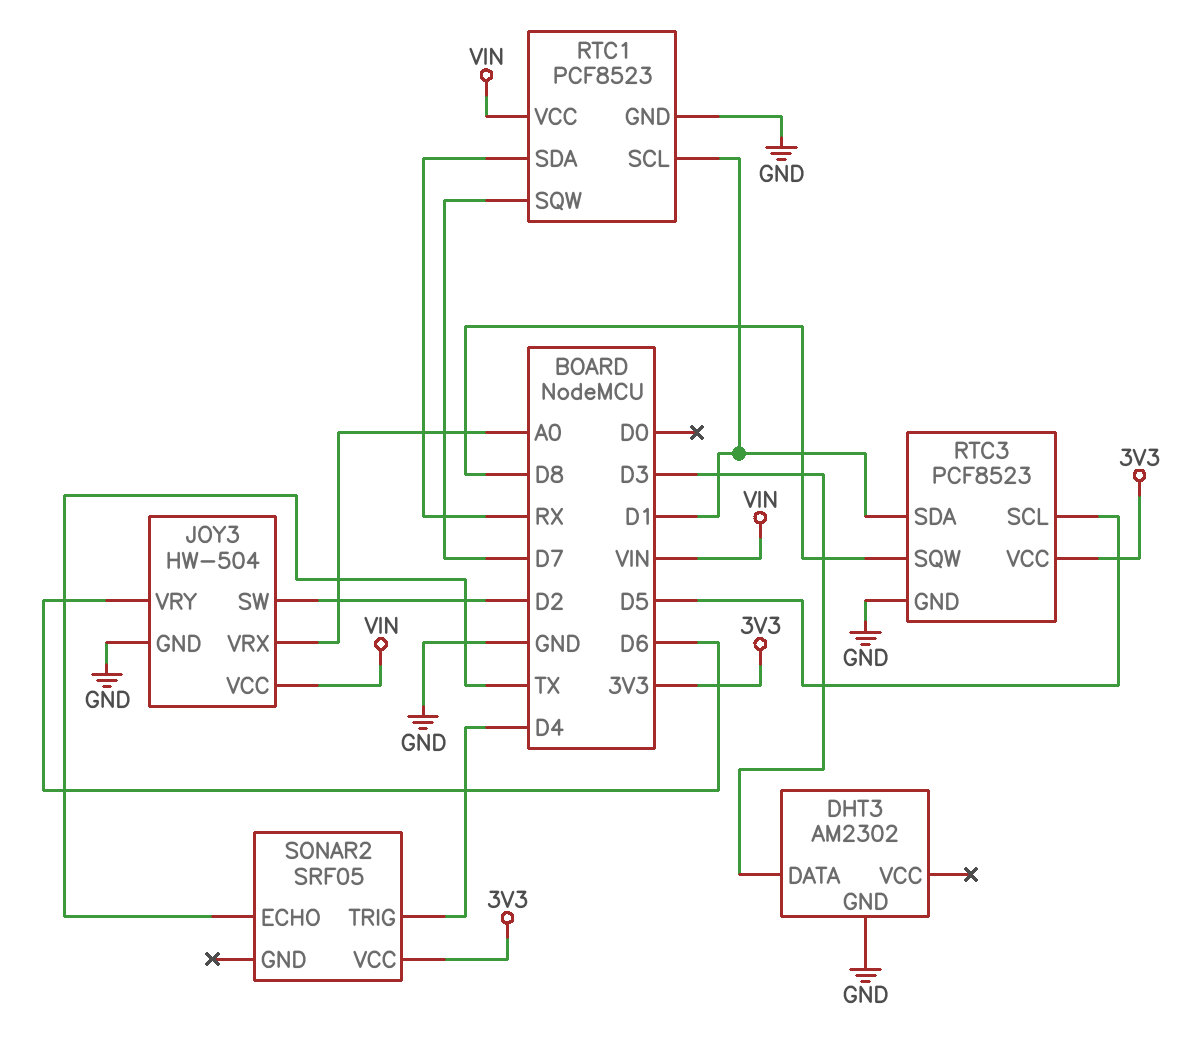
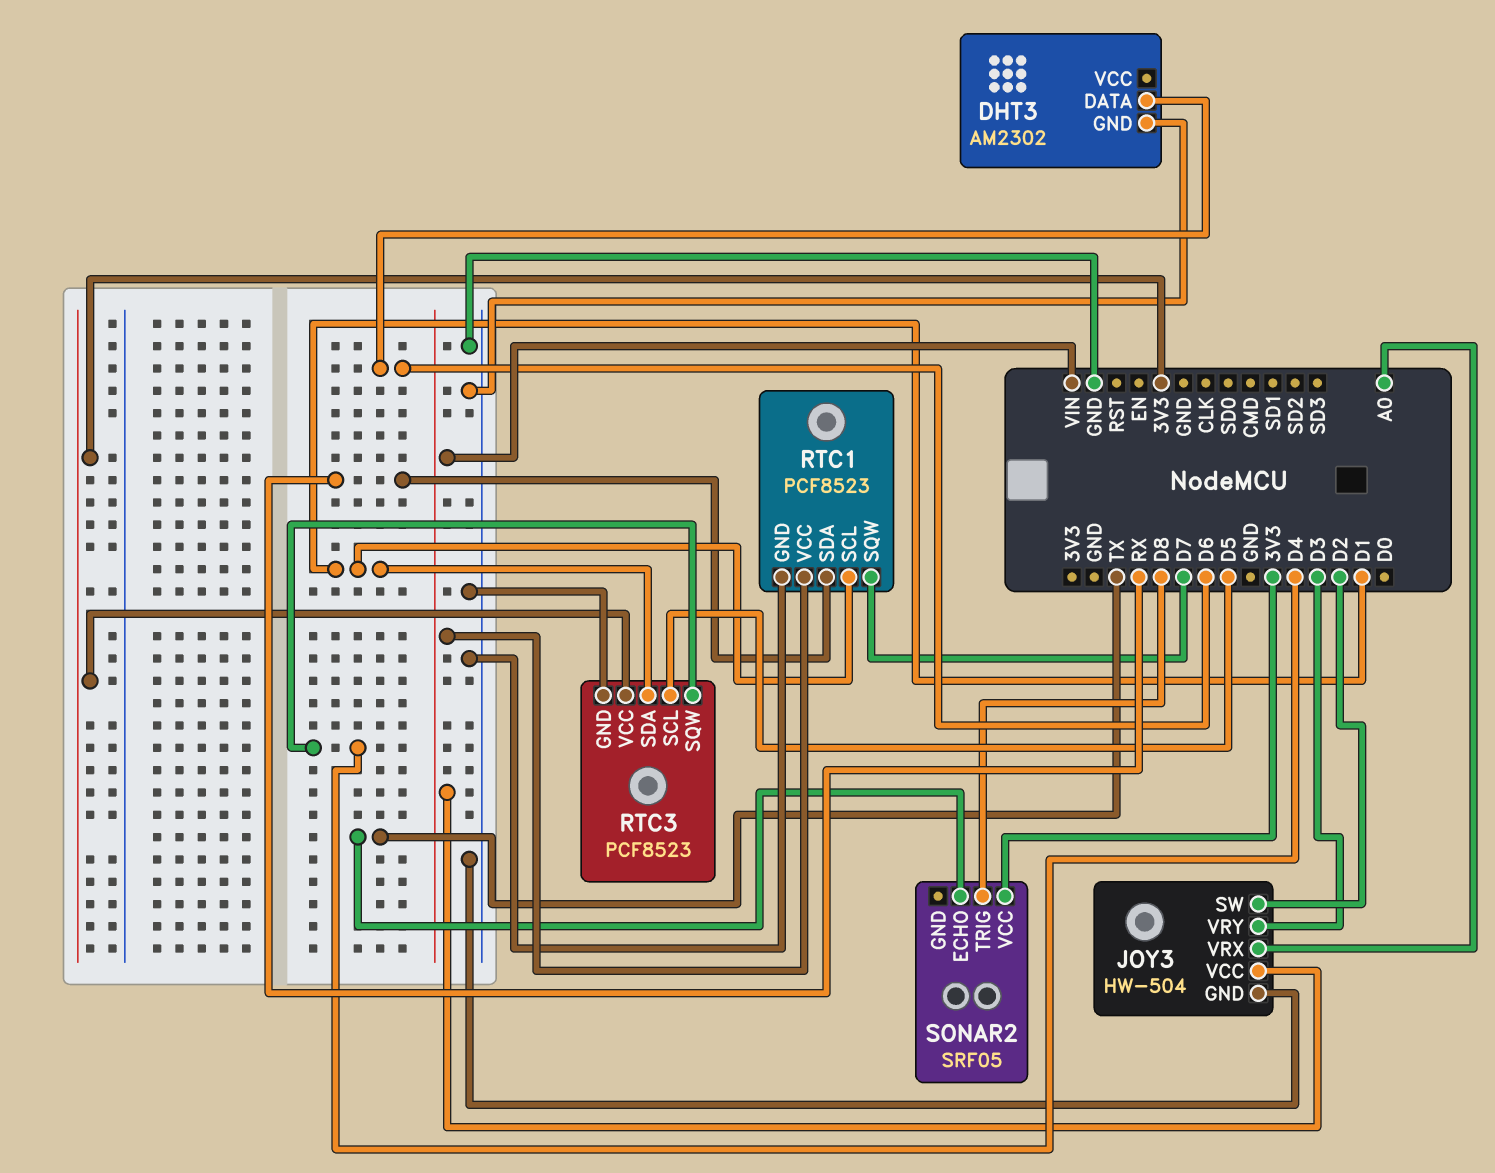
DHT3 pin DATA: D3 -> D6
JOY3 pin VRY: D6 -> D3
RTC3 pin SQW: D8 -> D4
SONAR2 pin TRIG: D4 -> D8

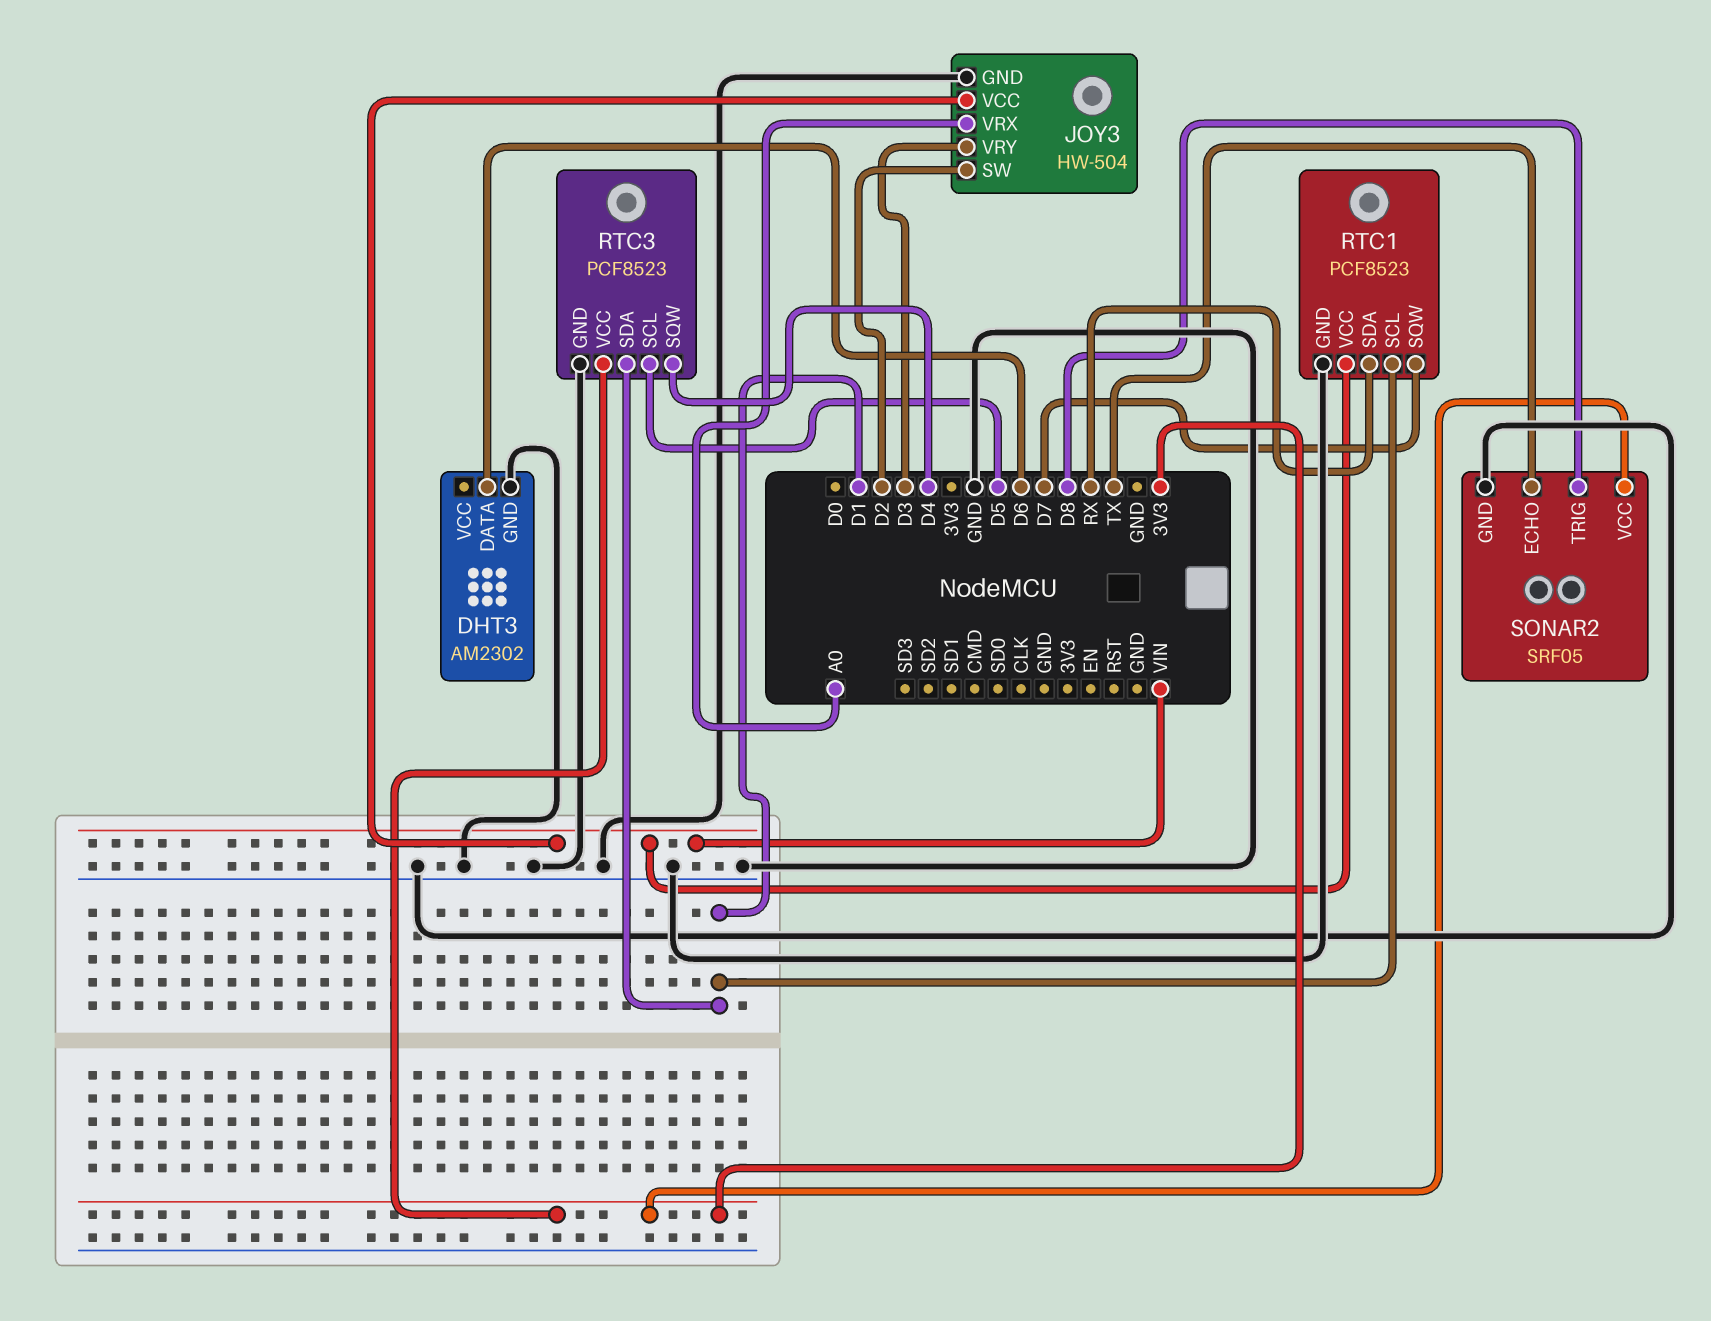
SONAR2 pin GND: none -> GND

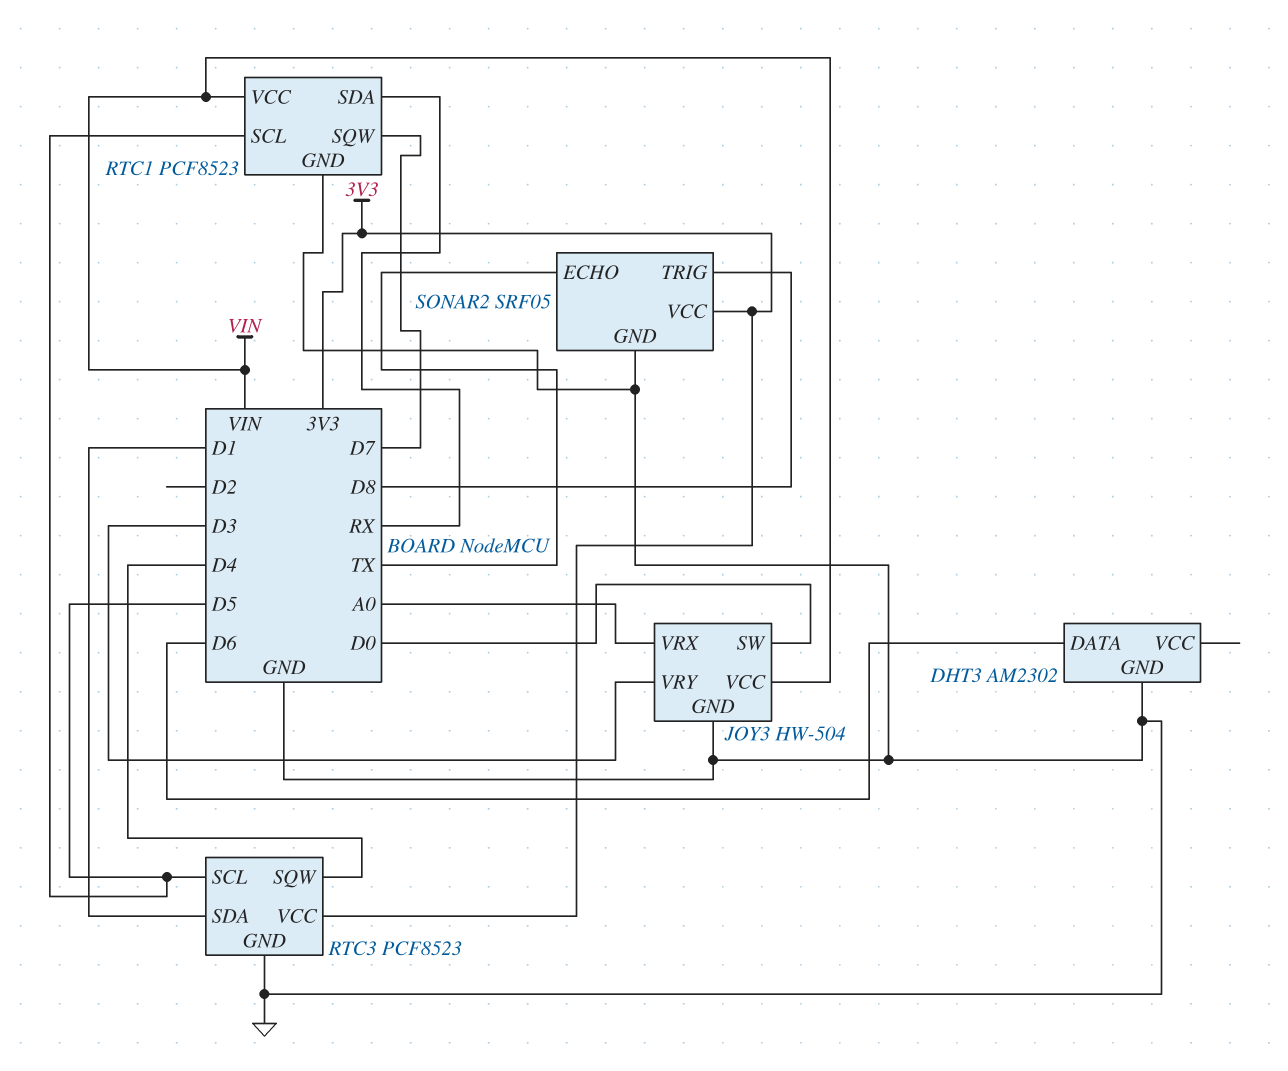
JOY3 pin SW: D2 -> D0
RTC1 pin SCL: D1 -> D5

